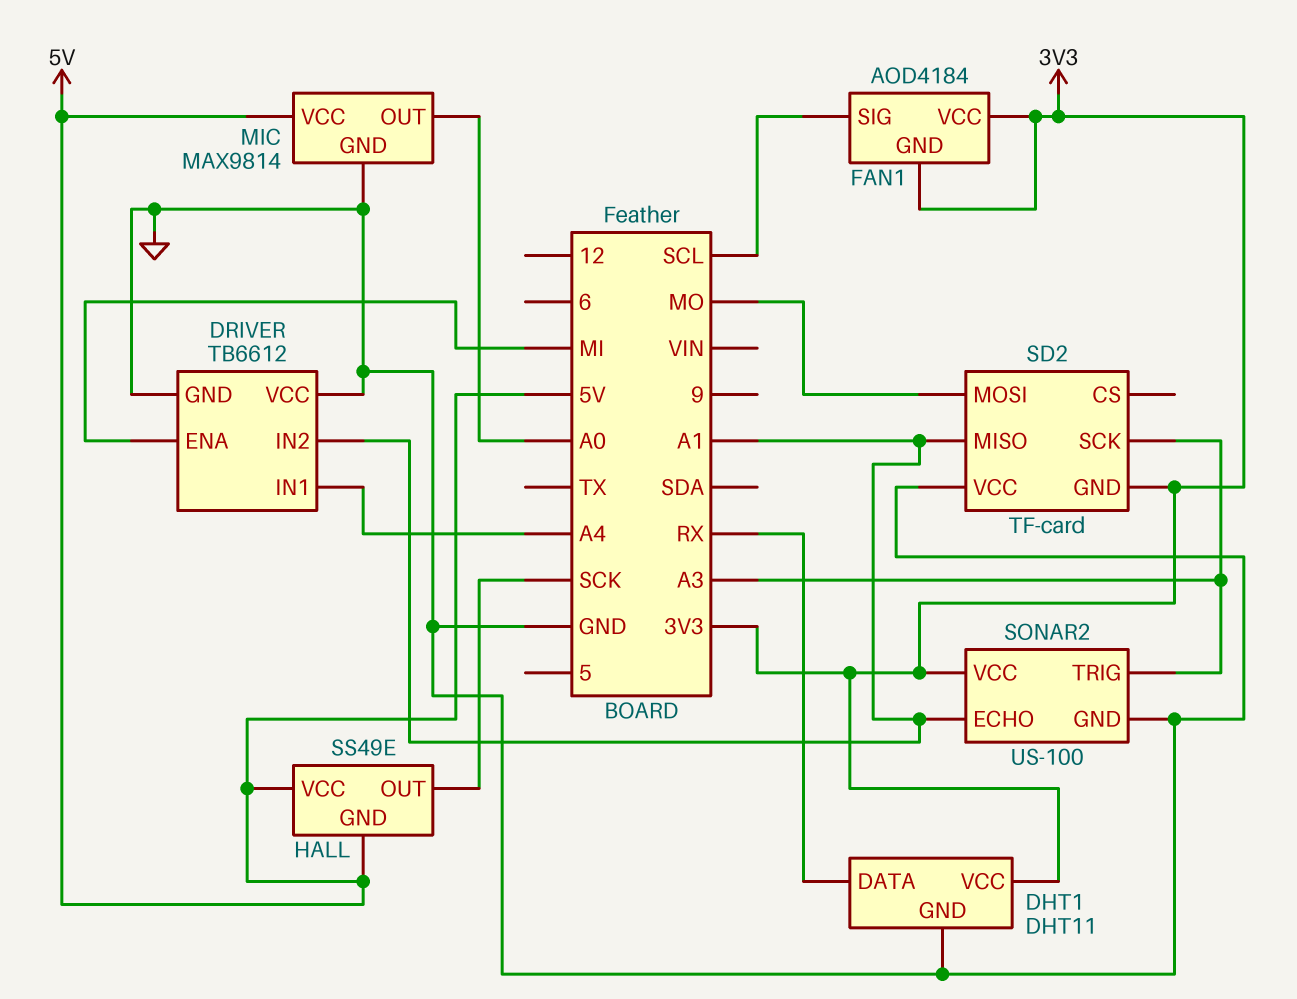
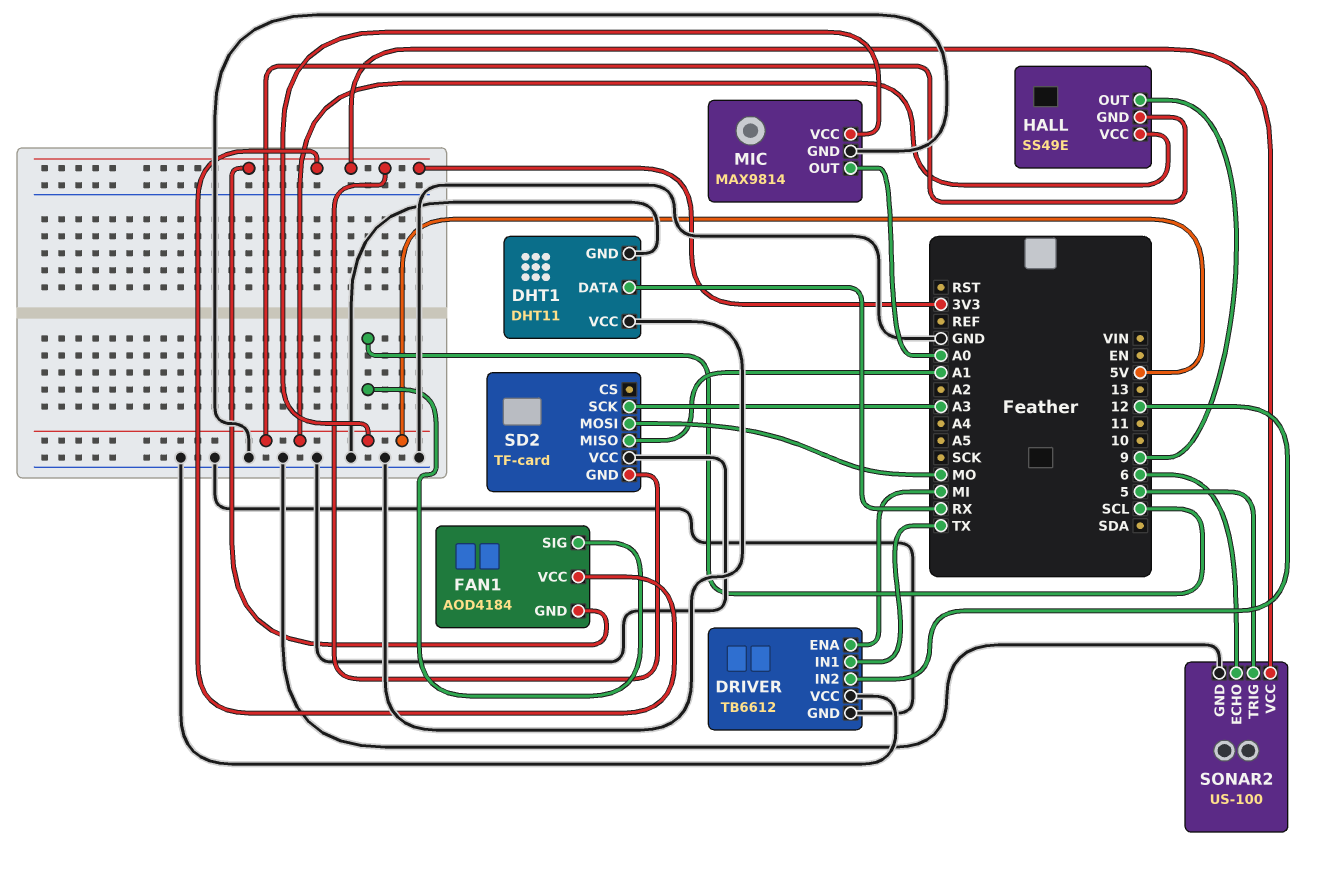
DHT1 pin VCC: 3V3 -> GND
DRIVER pin IN1: A4 -> TX
DRIVER pin IN2: A1 -> 12
HALL pin OUT: SCK -> 9
SONAR2 pin ECHO: A1 -> 6
SONAR2 pin TRIG: A3 -> 5

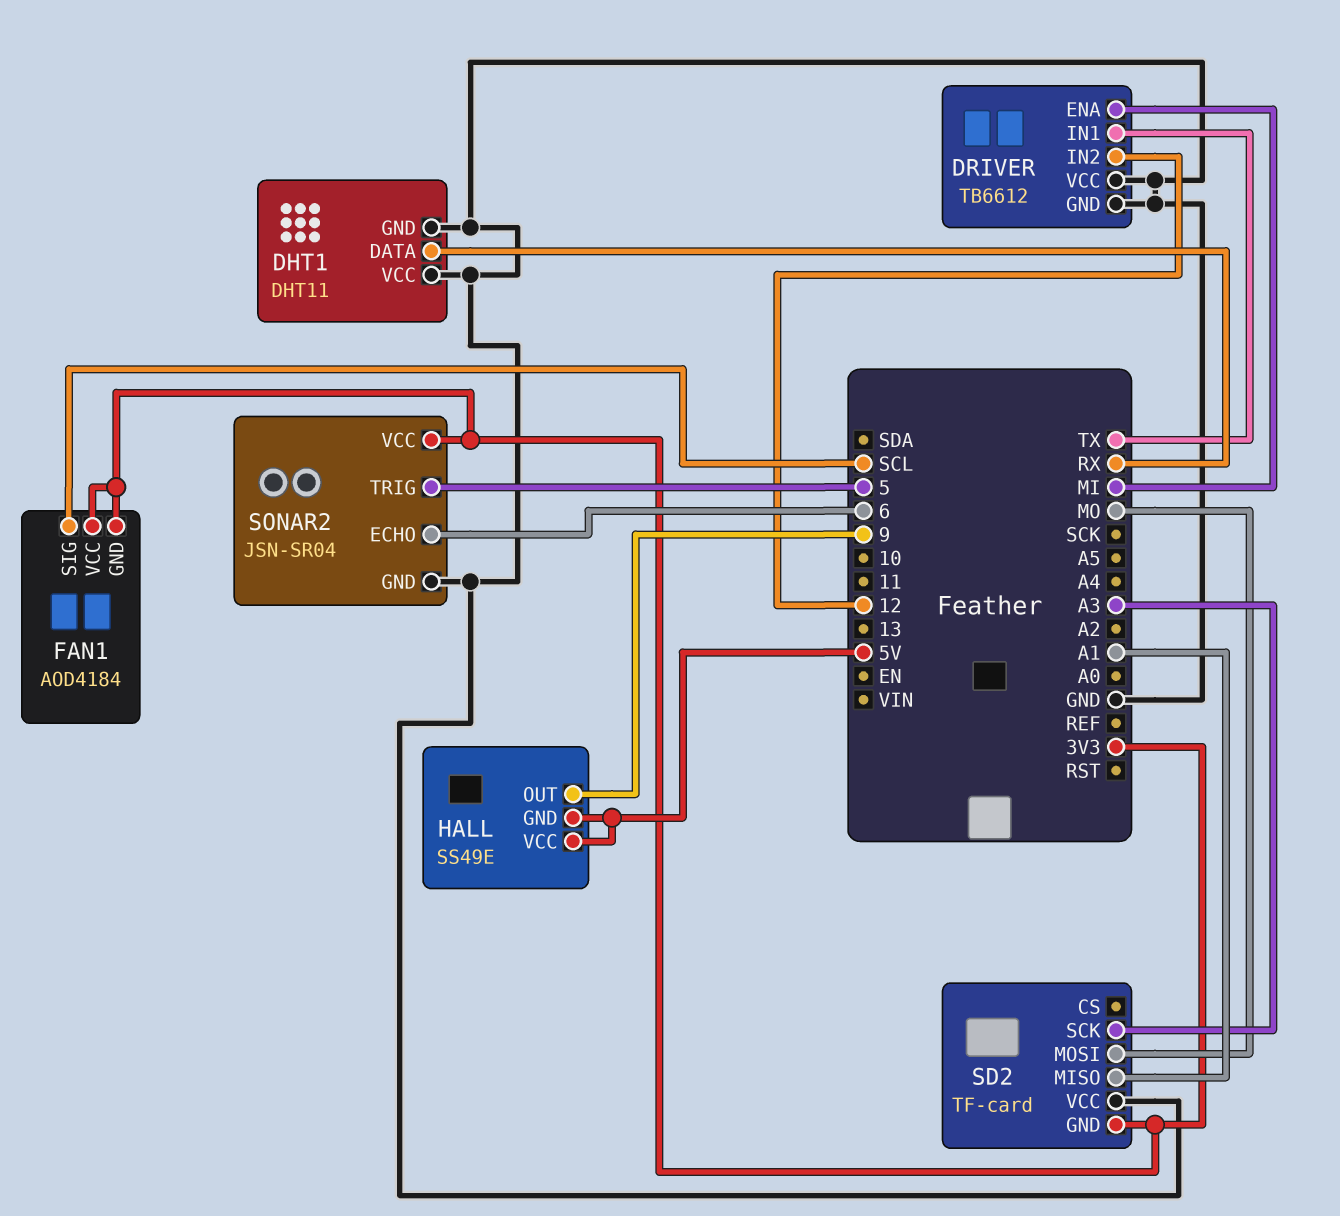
MIC: MAX9814 -> none
MIC pin GND: GND -> none
MIC pin OUT: A0 -> none
MIC pin VCC: 5V -> none
SONAR2: US-100 -> JSN-SR04

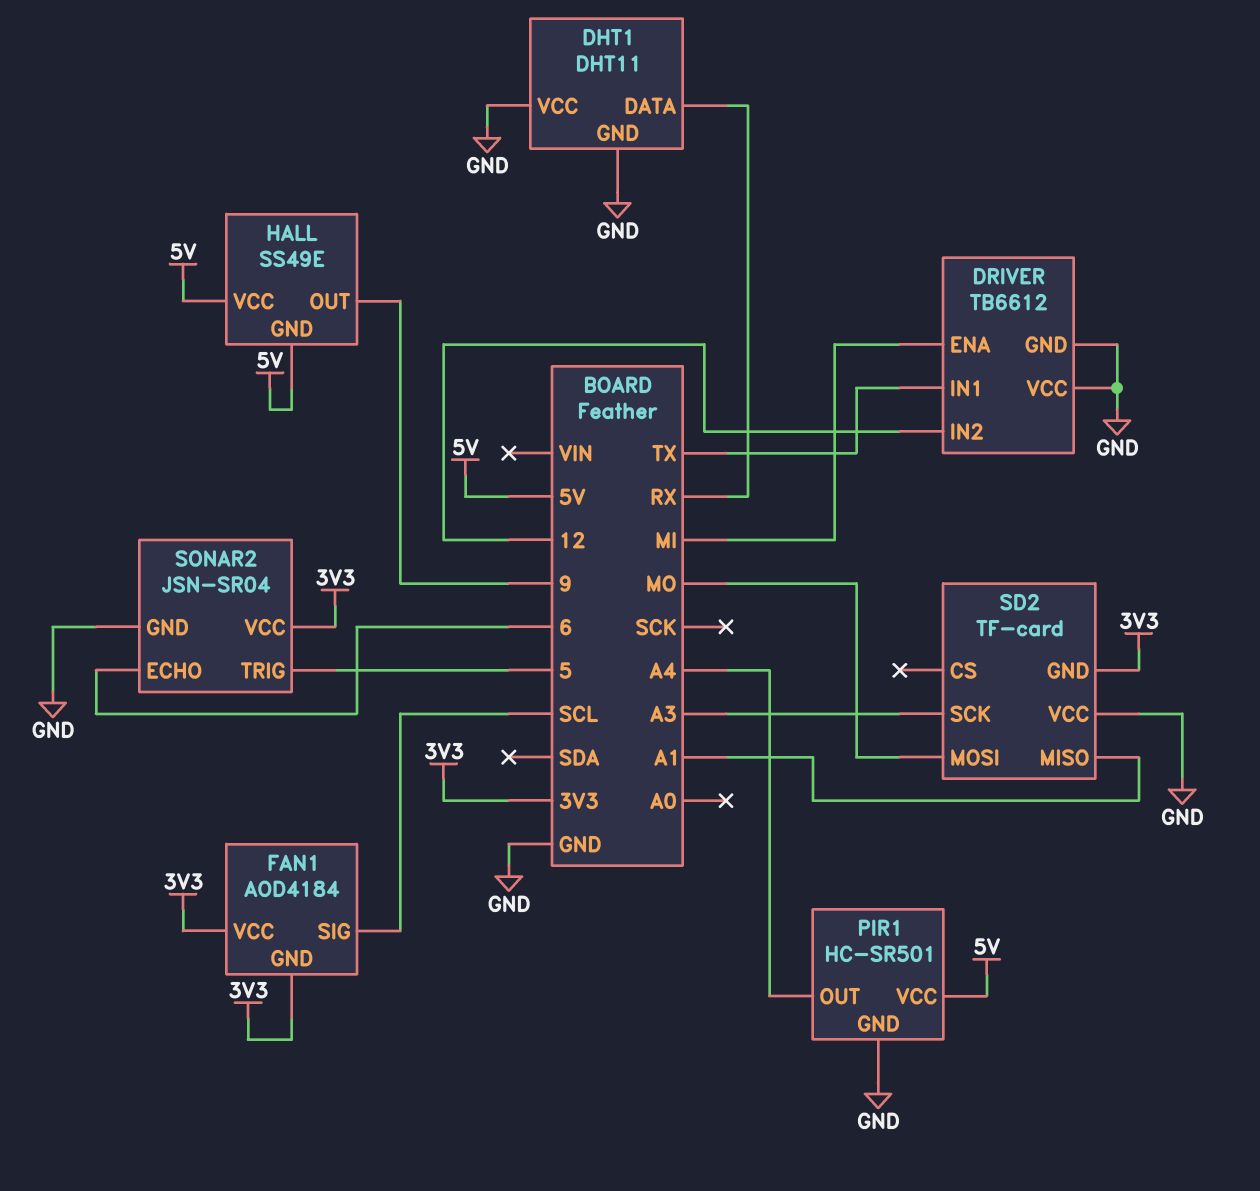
PIR1: none -> HC-SR501
PIR1 pin GND: none -> GND
PIR1 pin OUT: none -> A4
PIR1 pin VCC: none -> 5V

